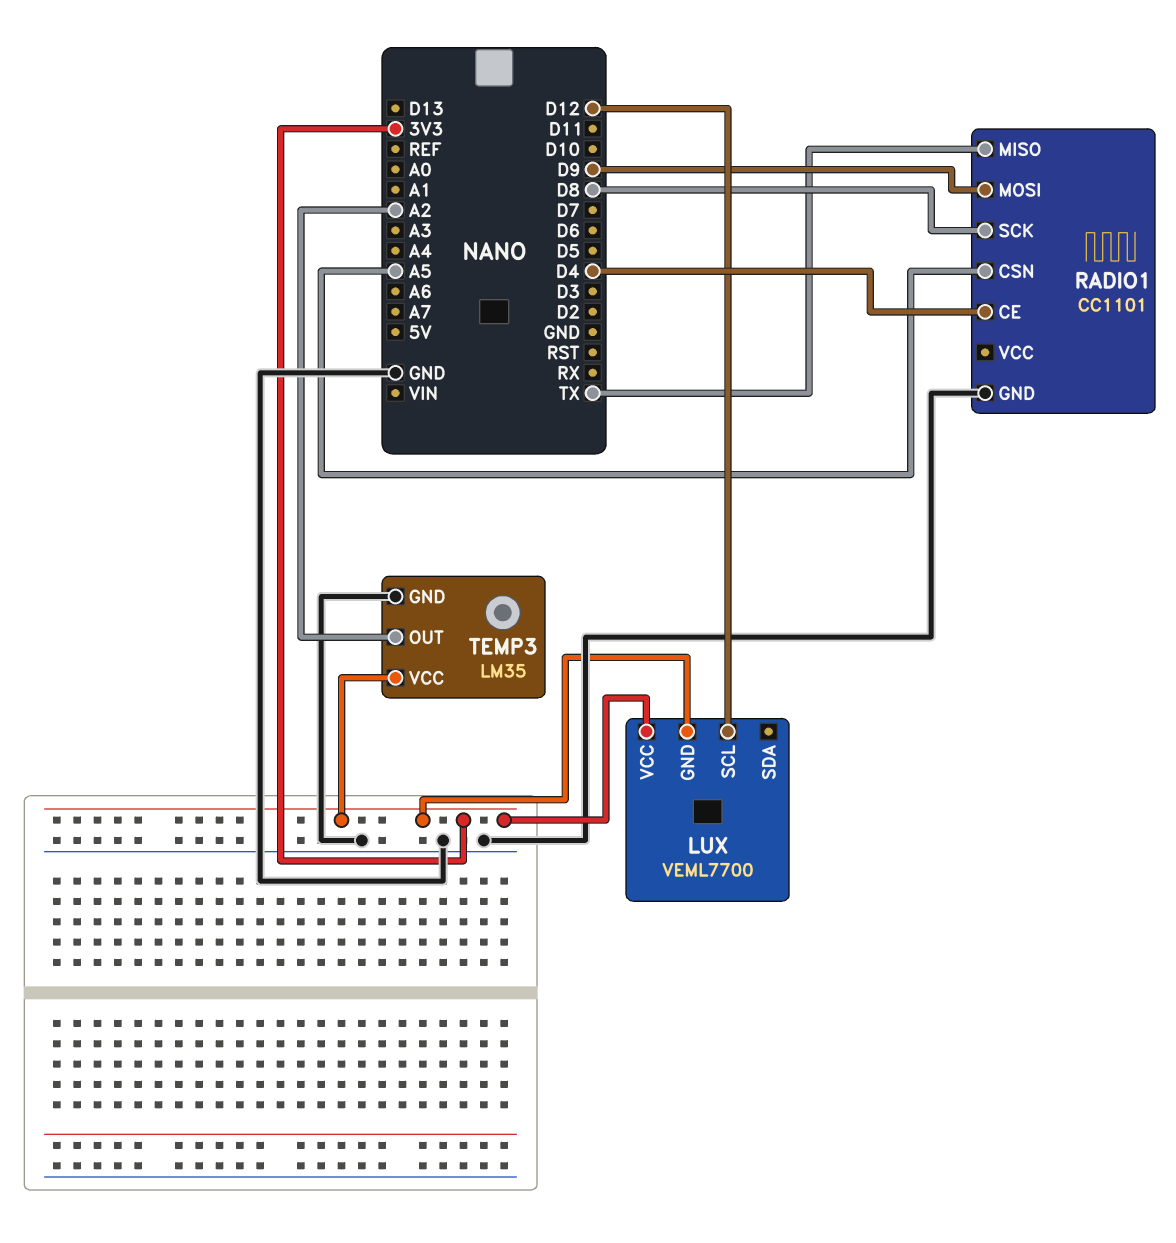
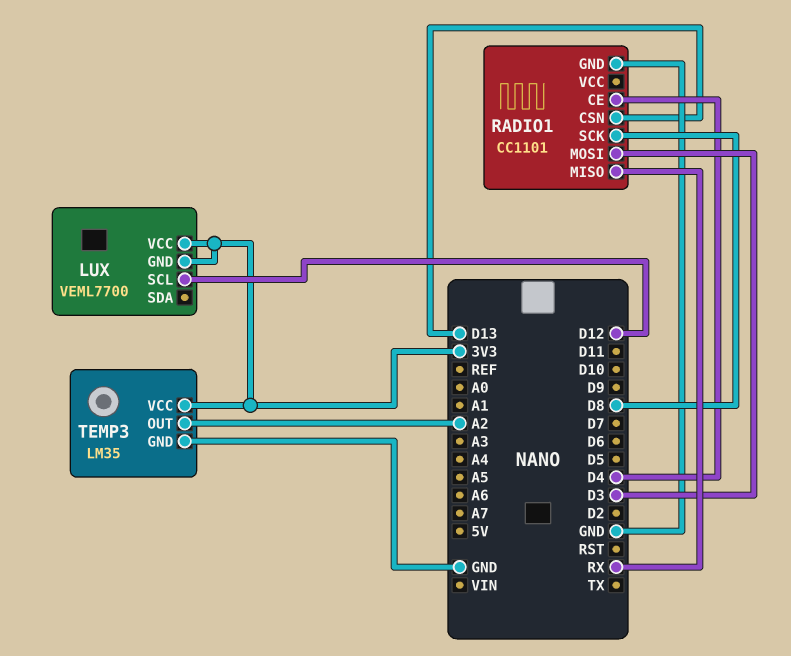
RADIO1 pin CSN: A5 -> D13
RADIO1 pin MISO: TX -> RX
RADIO1 pin MOSI: D9 -> D3

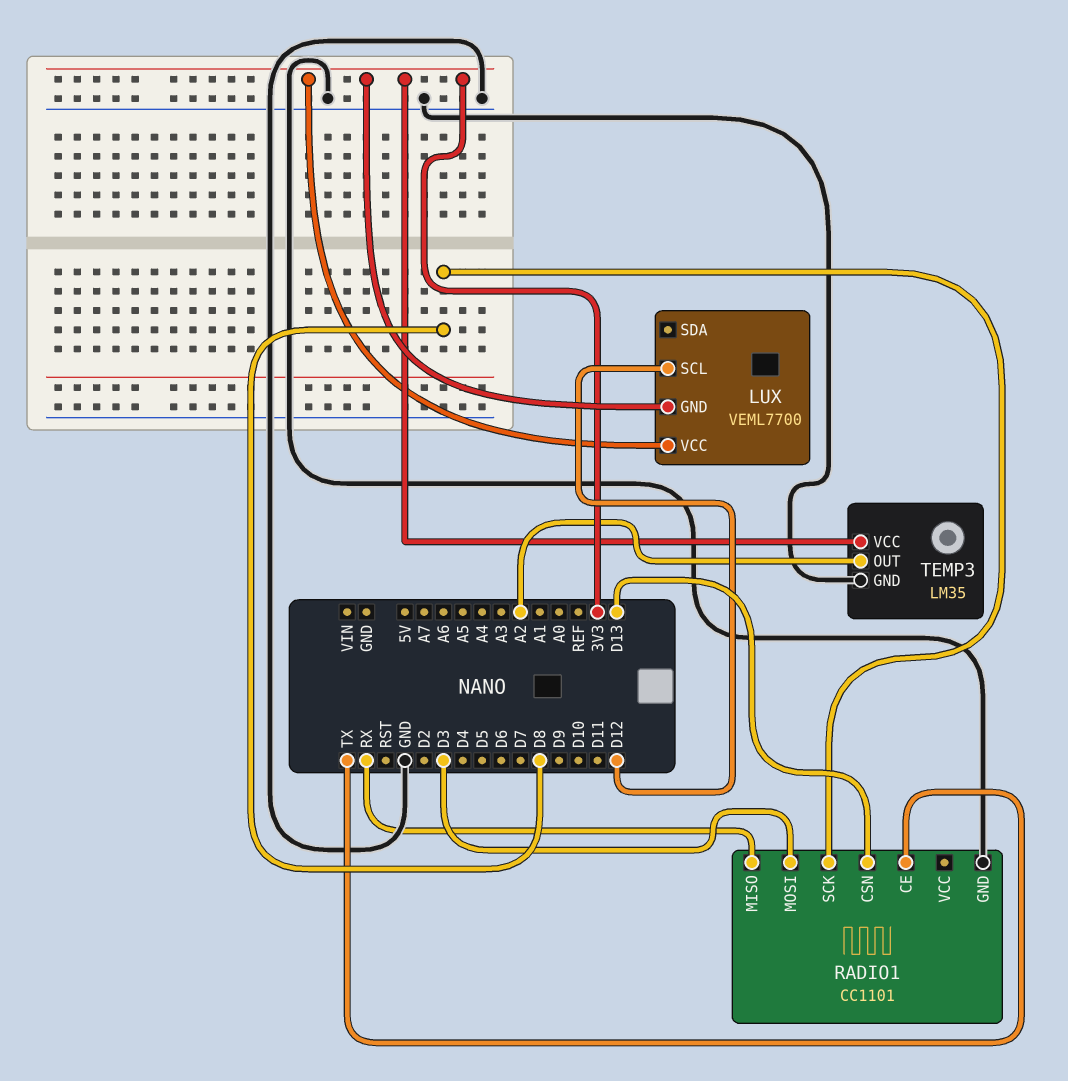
RADIO1 pin CE: D4 -> TX

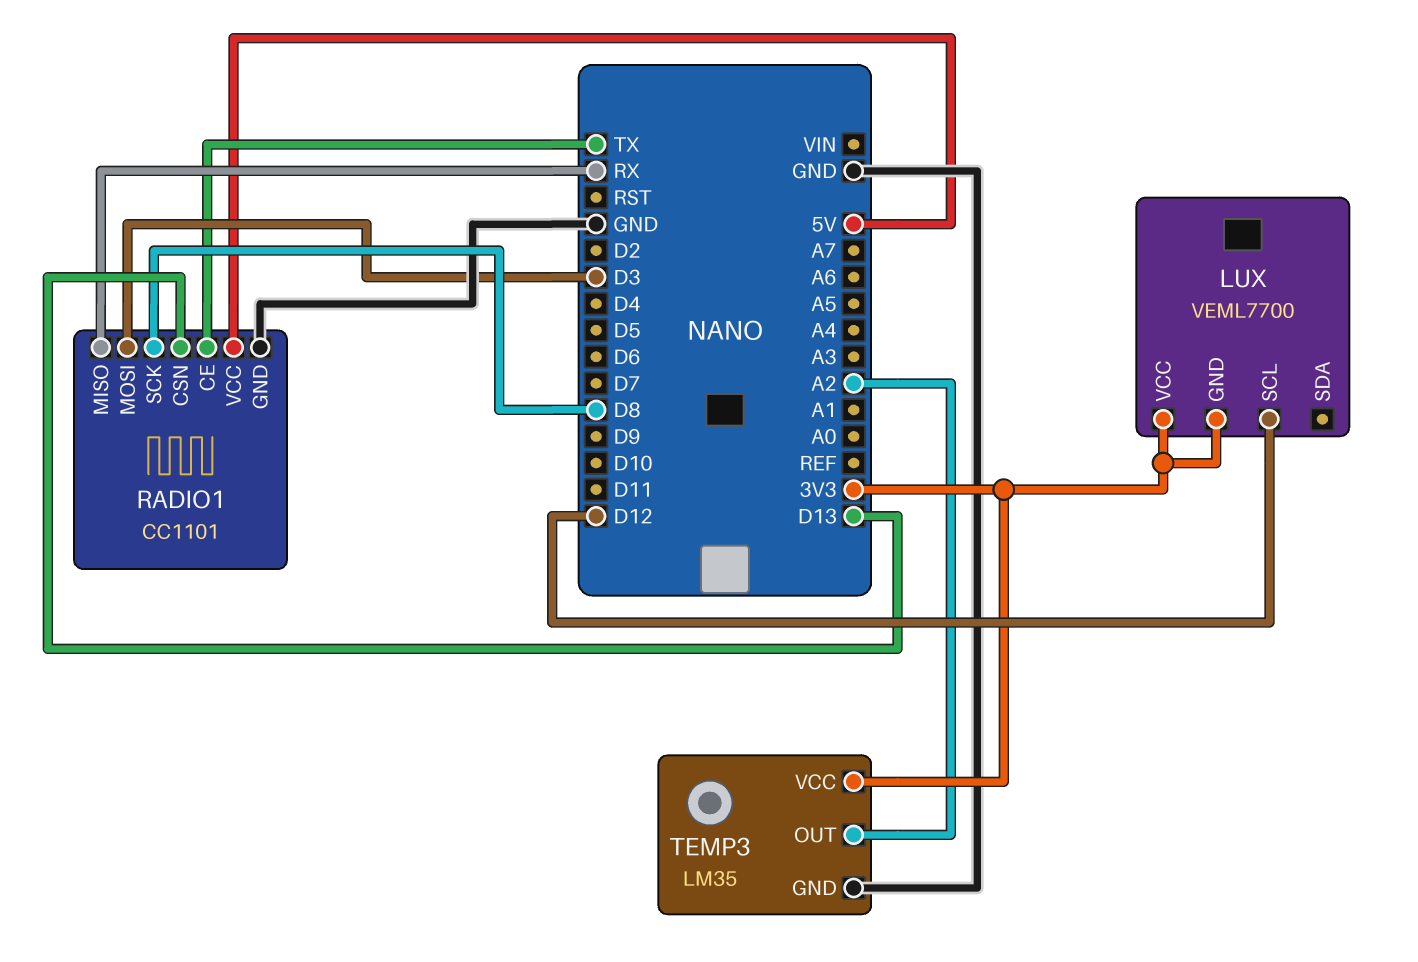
RADIO1 pin VCC: none -> 5V

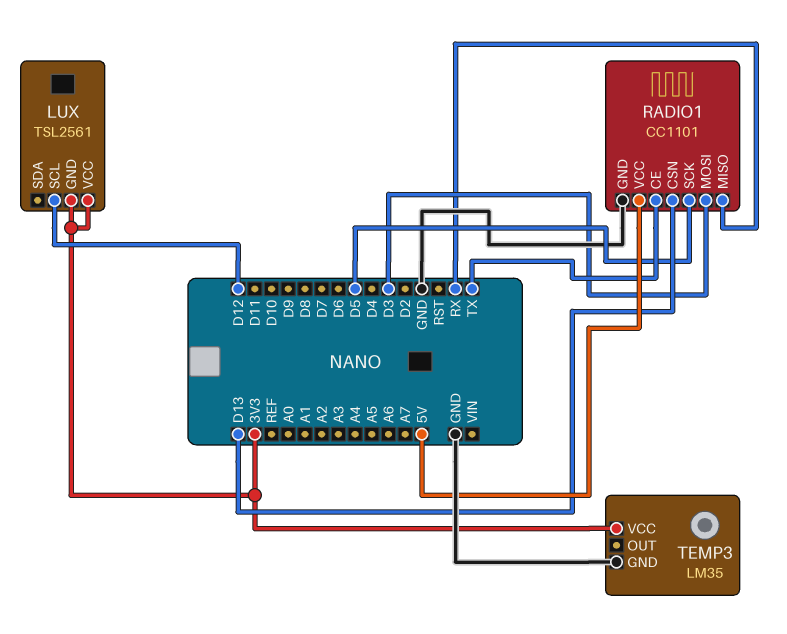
LUX: VEML7700 -> TSL2561
RADIO1 pin SCK: D8 -> D5
TEMP3 pin OUT: A2 -> none

